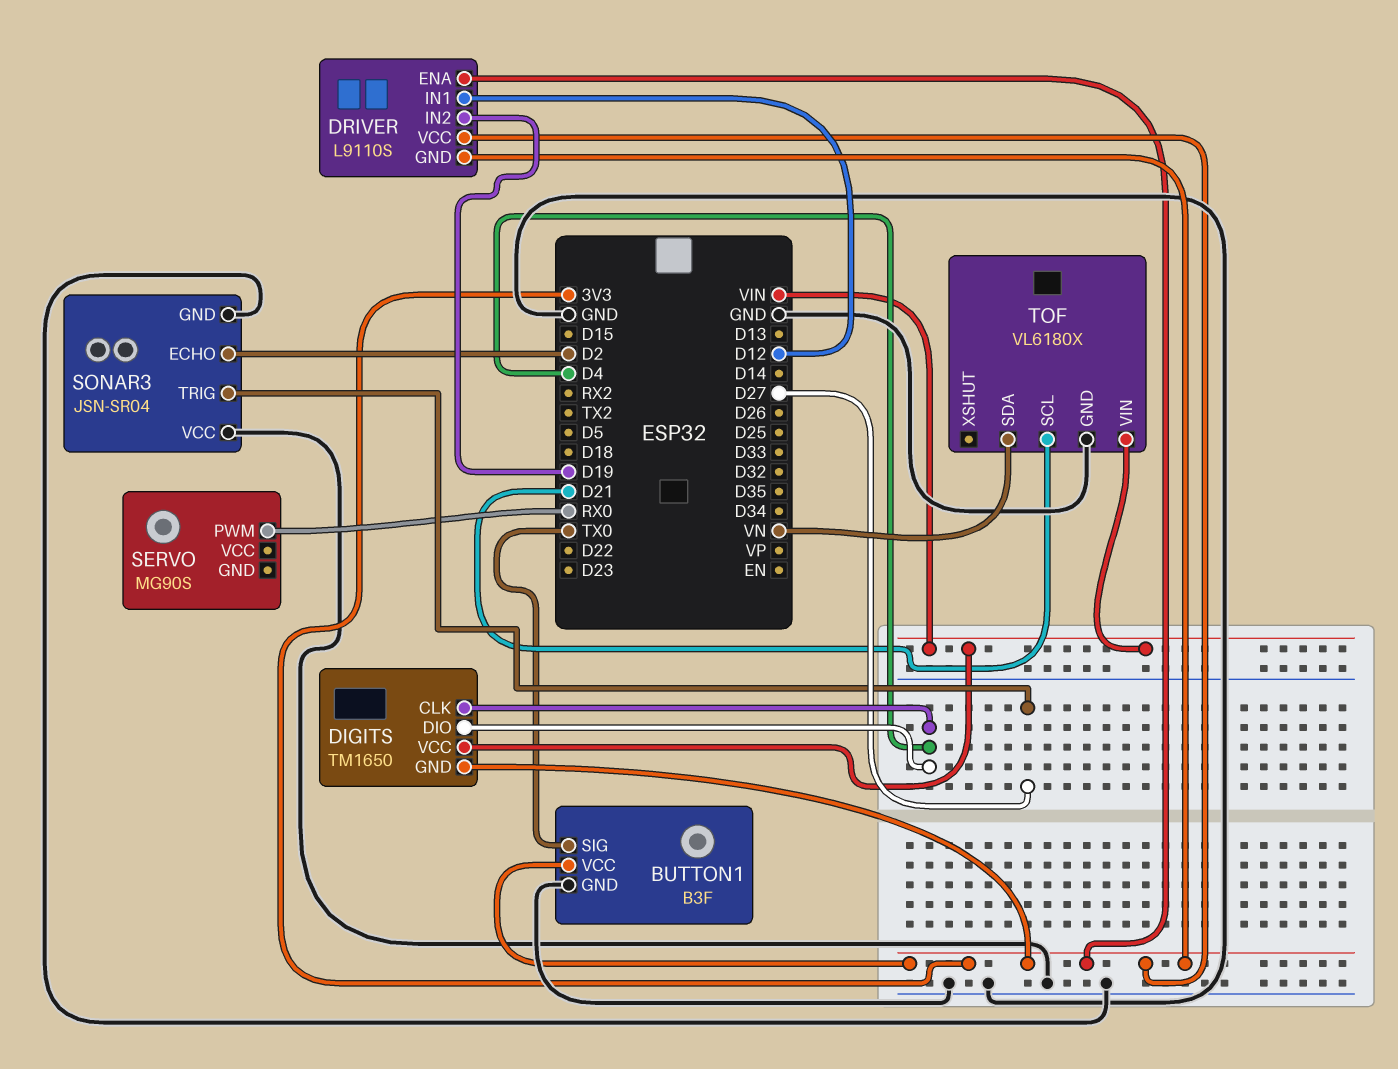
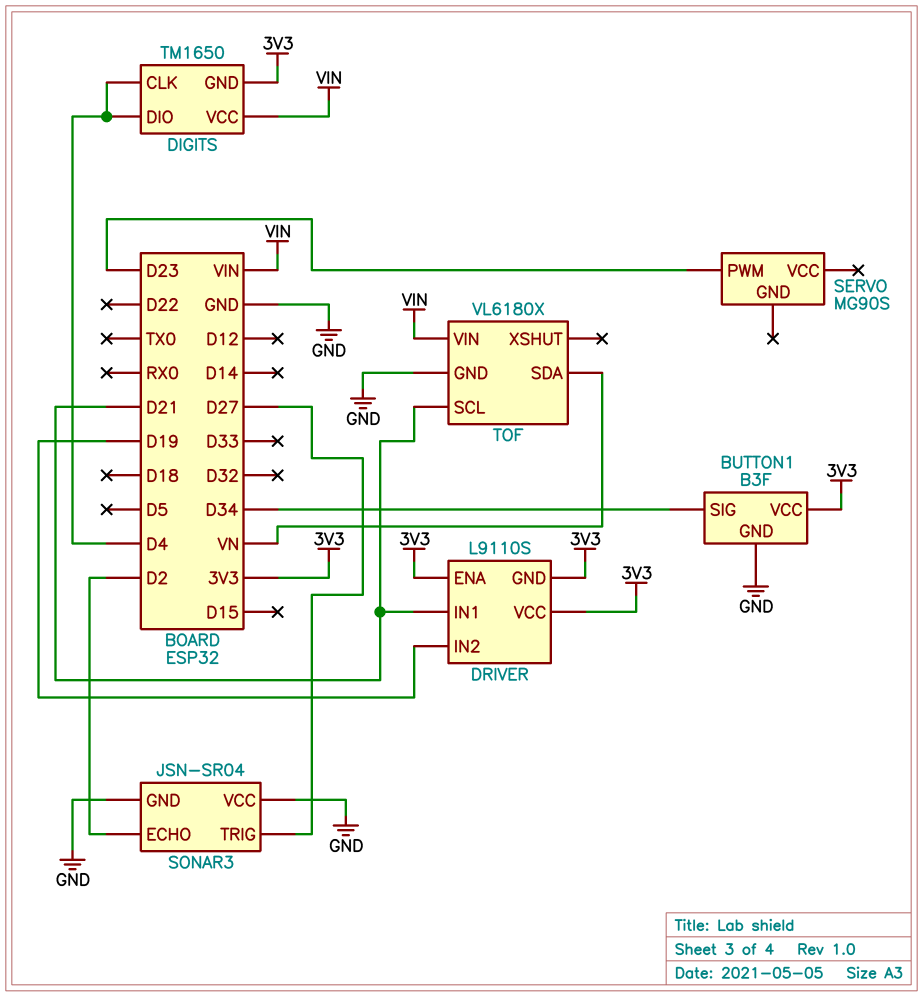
BUTTON1 pin SIG: TX0 -> D34
DRIVER pin IN1: D12 -> D21
SERVO pin PWM: RX0 -> D23

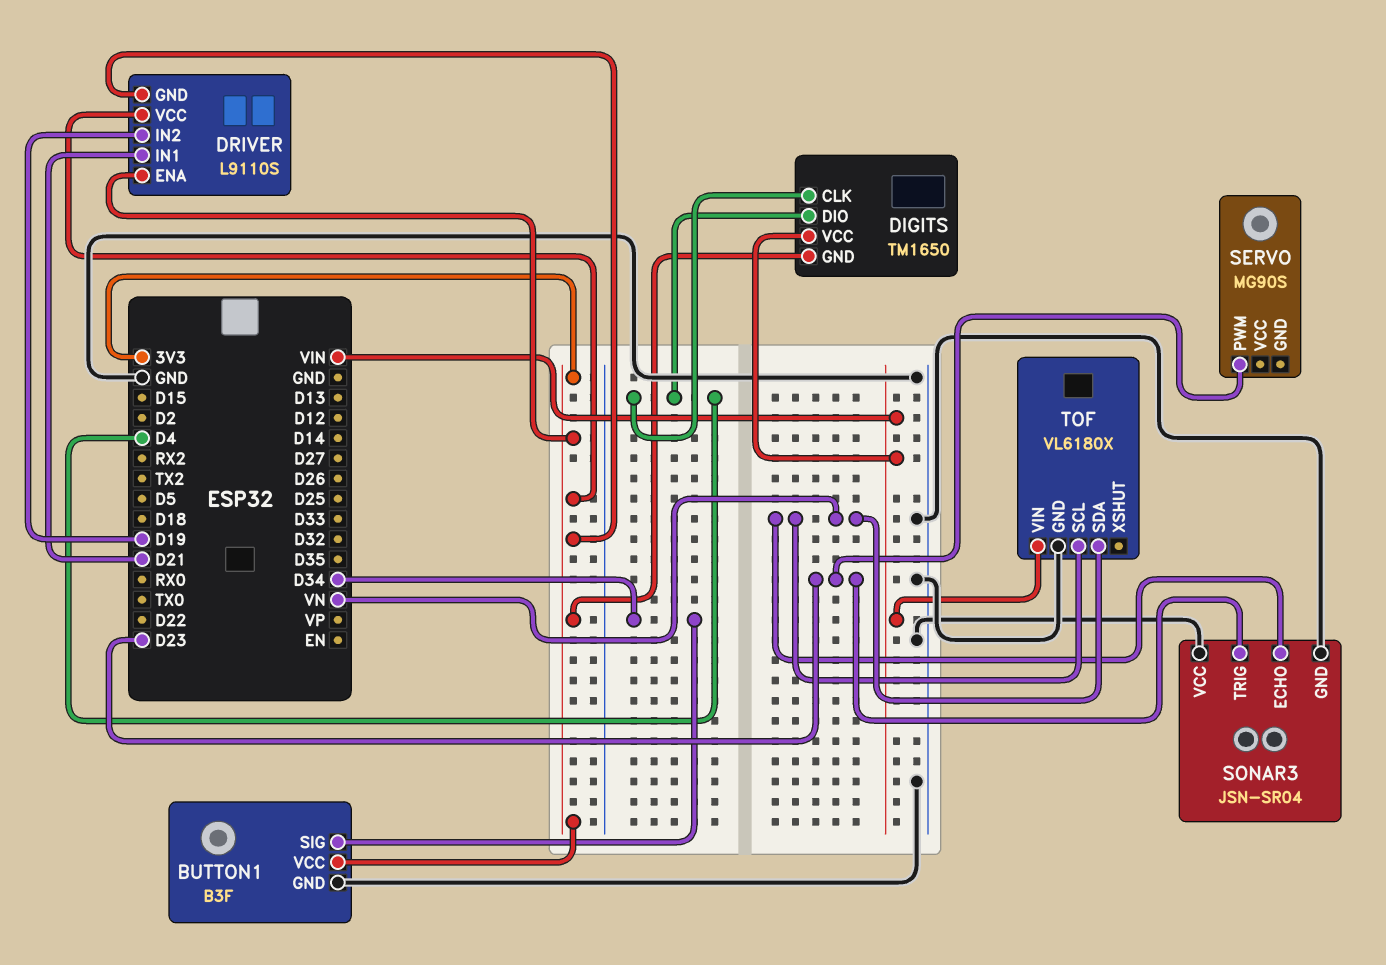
SONAR3 pin ECHO: D2 -> VN
SONAR3 pin TRIG: D27 -> D23
TOF pin SCL: D21 -> VN

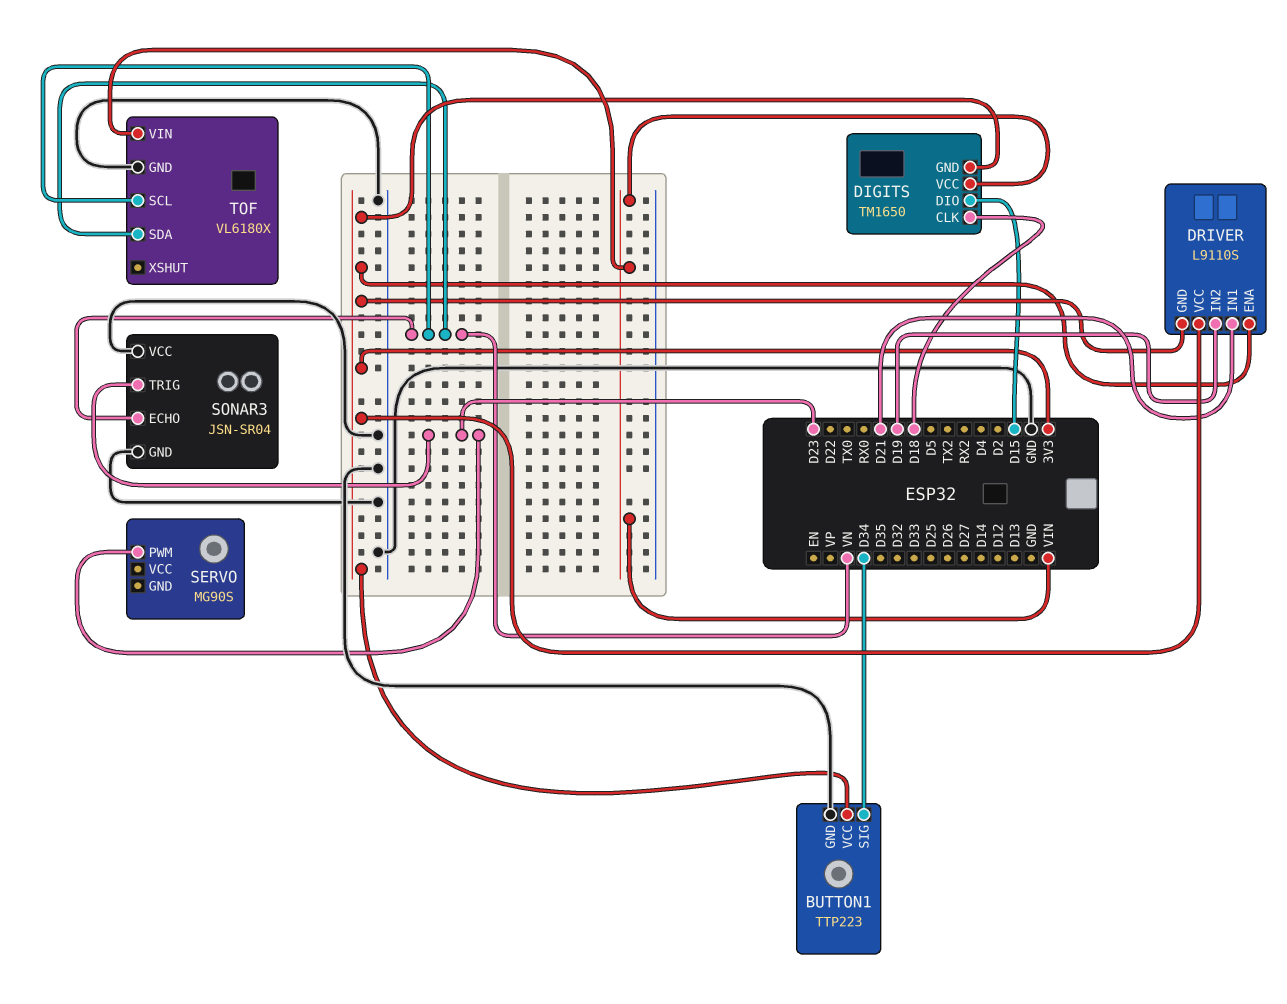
BUTTON1: B3F -> TTP223
DIGITS pin CLK: D4 -> D18
DIGITS pin DIO: D4 -> D15

